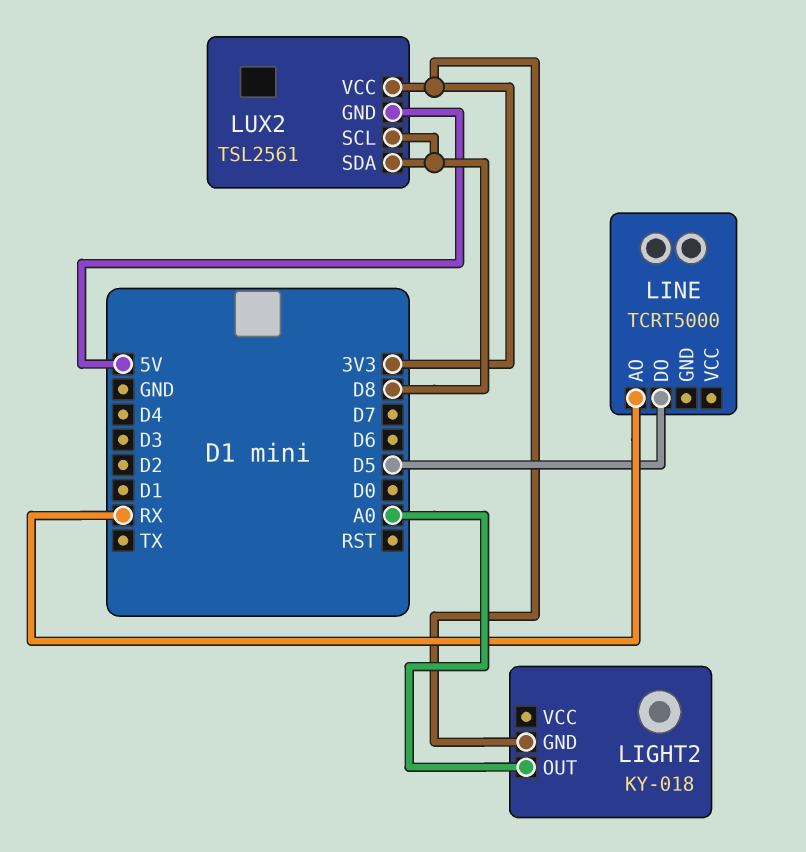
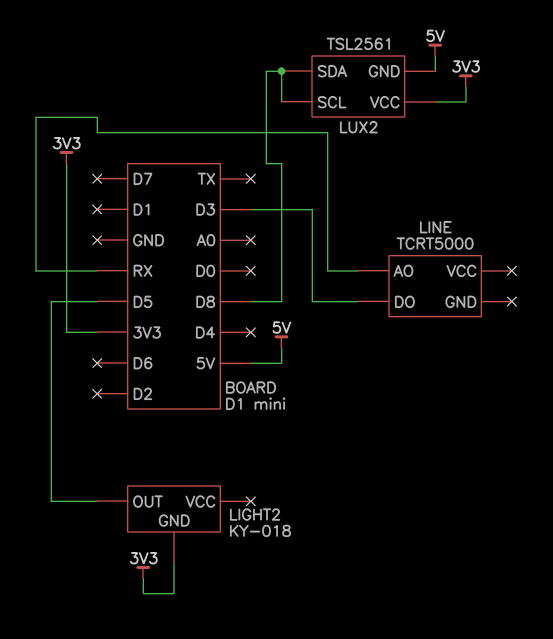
LIGHT2 pin OUT: A0 -> D5
LINE pin DO: D5 -> D3

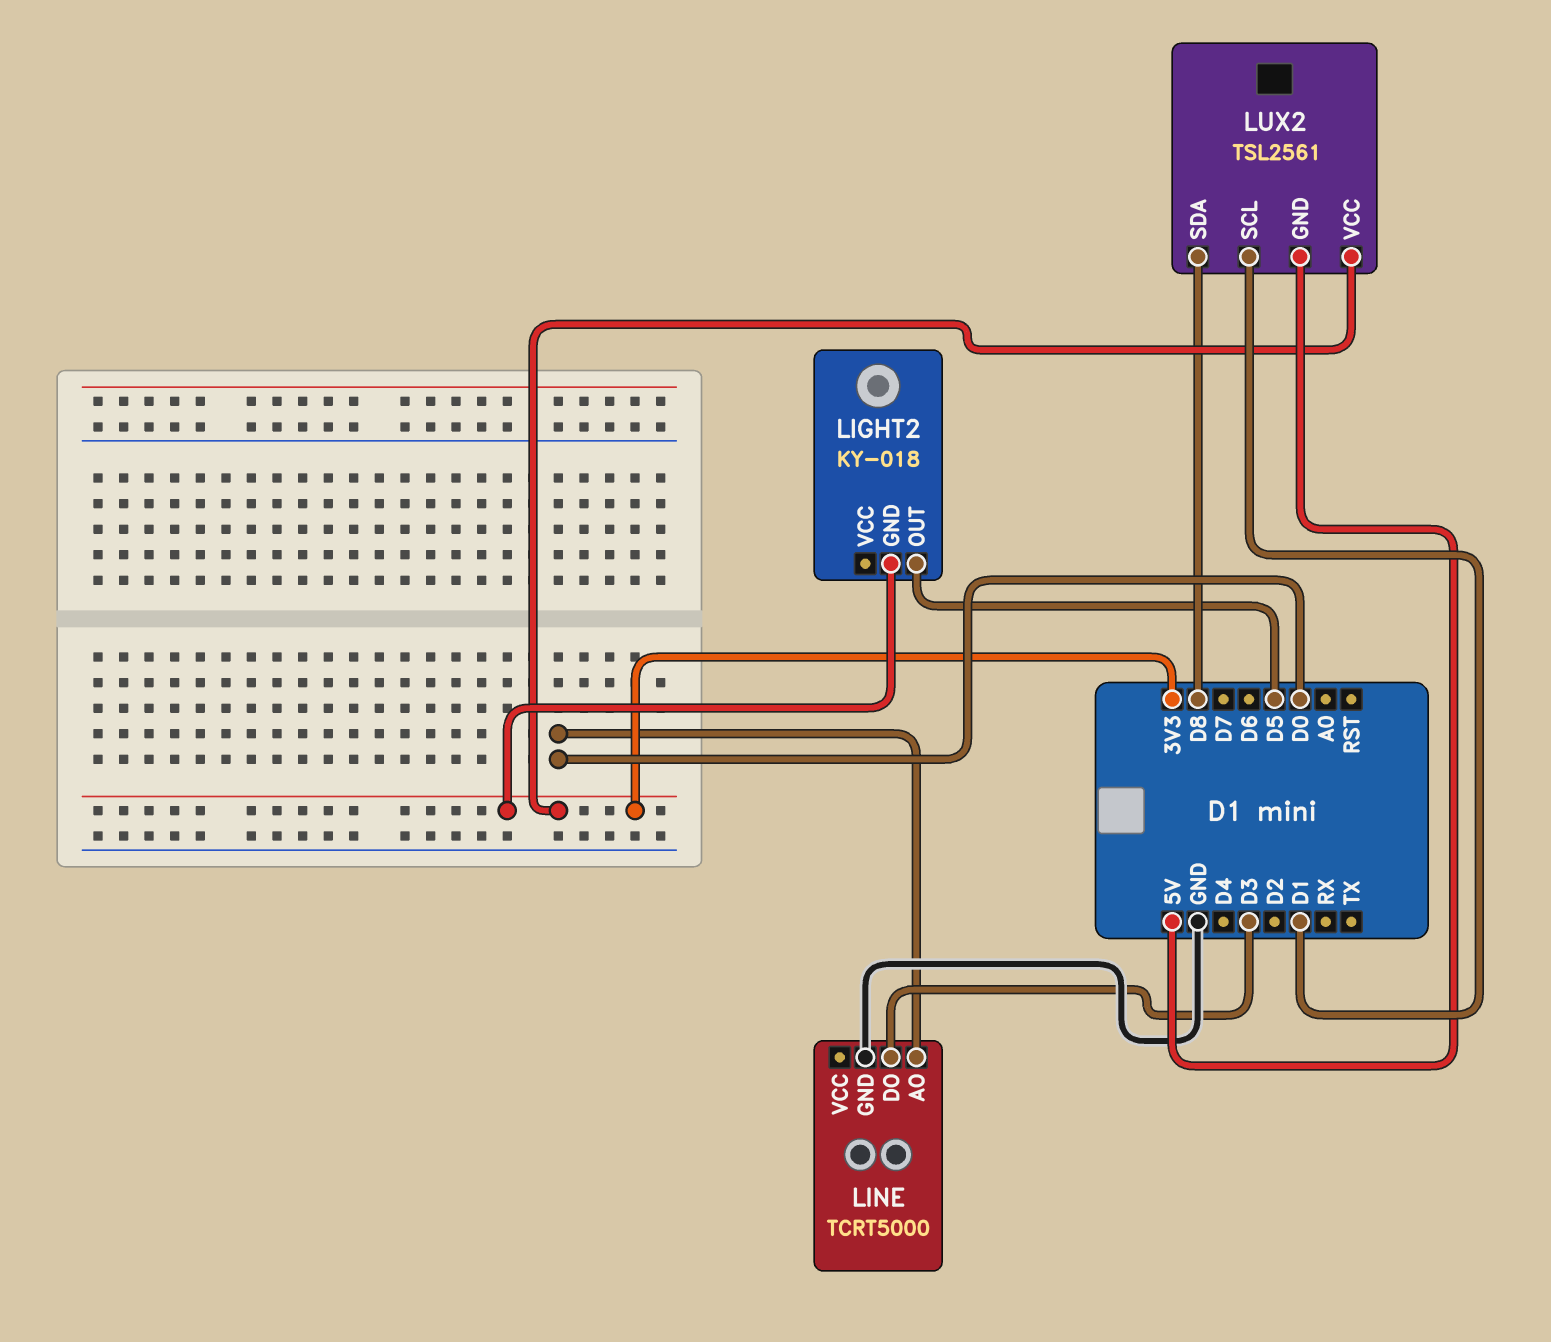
LINE pin AO: RX -> D0
LINE pin GND: none -> GND
LUX2 pin SCL: D8 -> D1

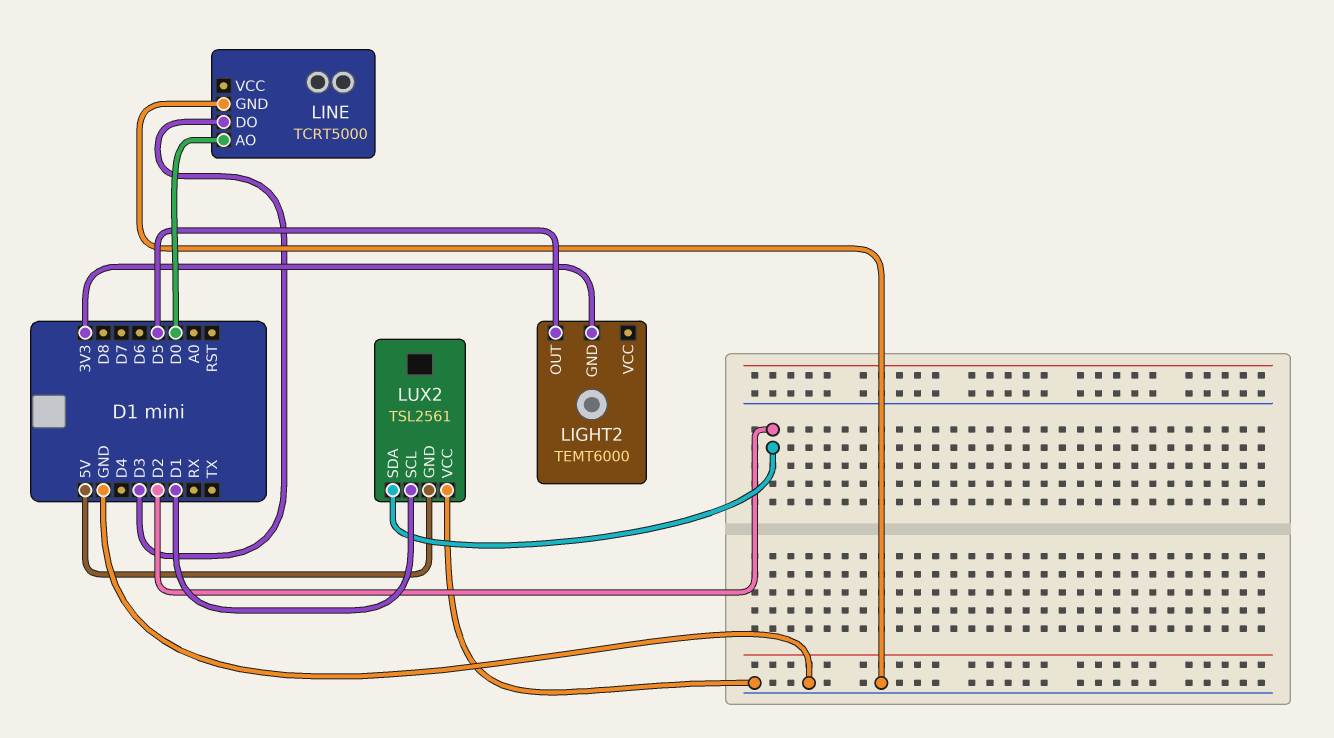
LIGHT2: KY-018 -> TEMT6000
LUX2 pin SDA: D8 -> D2
LUX2 pin VCC: 3V3 -> GND

